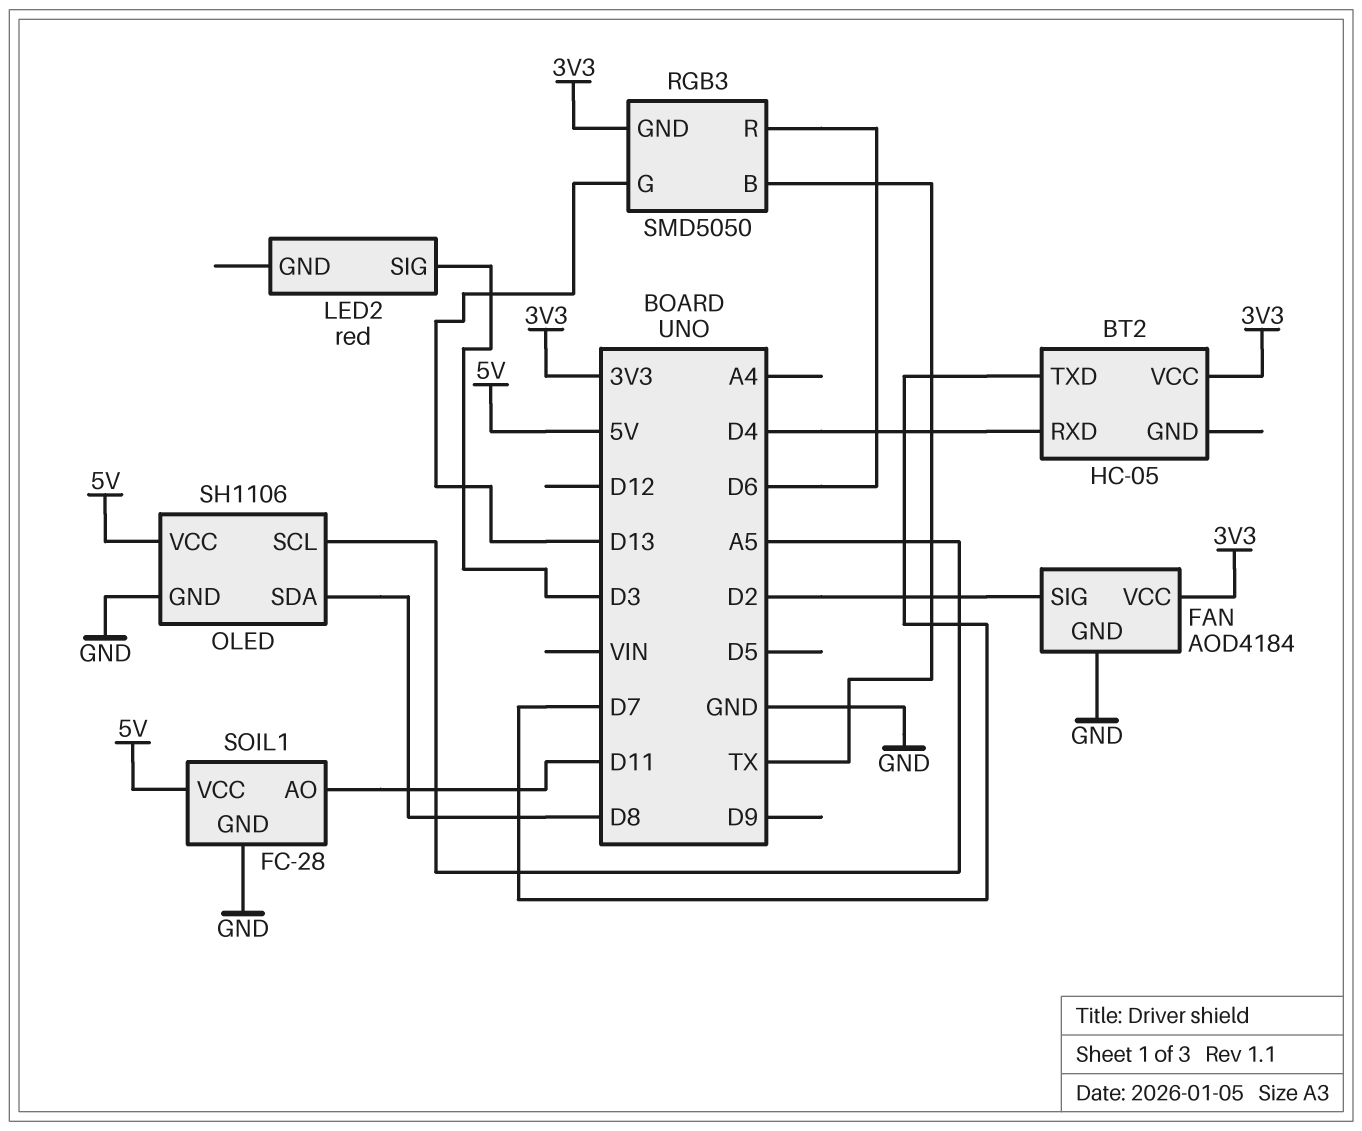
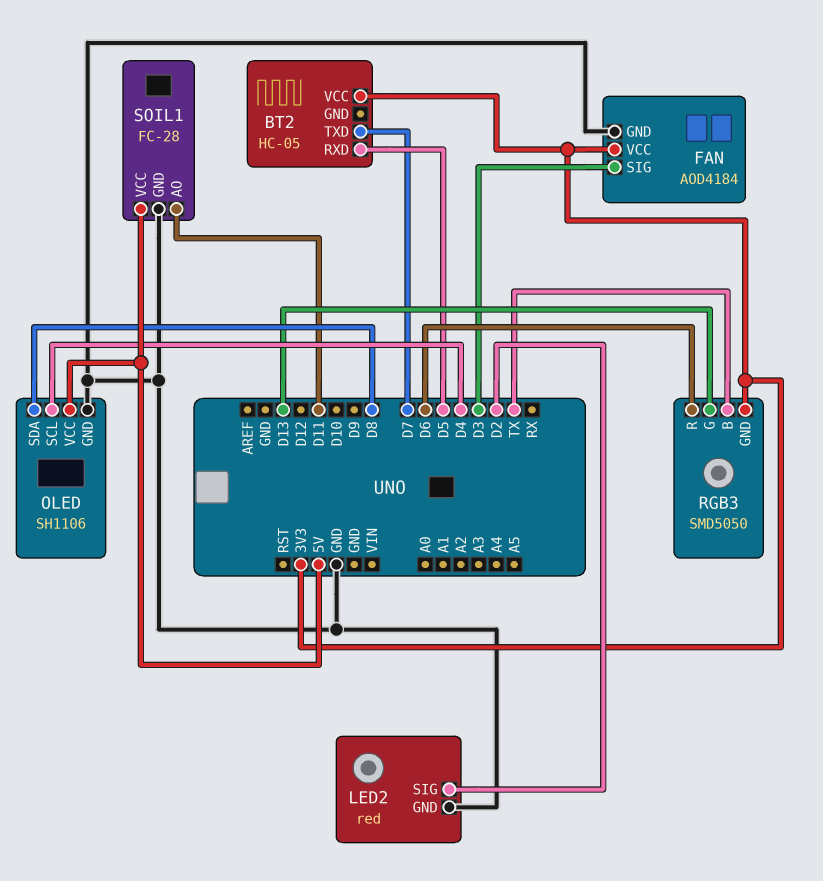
BT2 pin RXD: D4 -> D5
FAN pin SIG: D2 -> D3
LED2 pin GND: none -> GND
LED2 pin SIG: D3 -> D2
OLED pin SCL: A5 -> D4

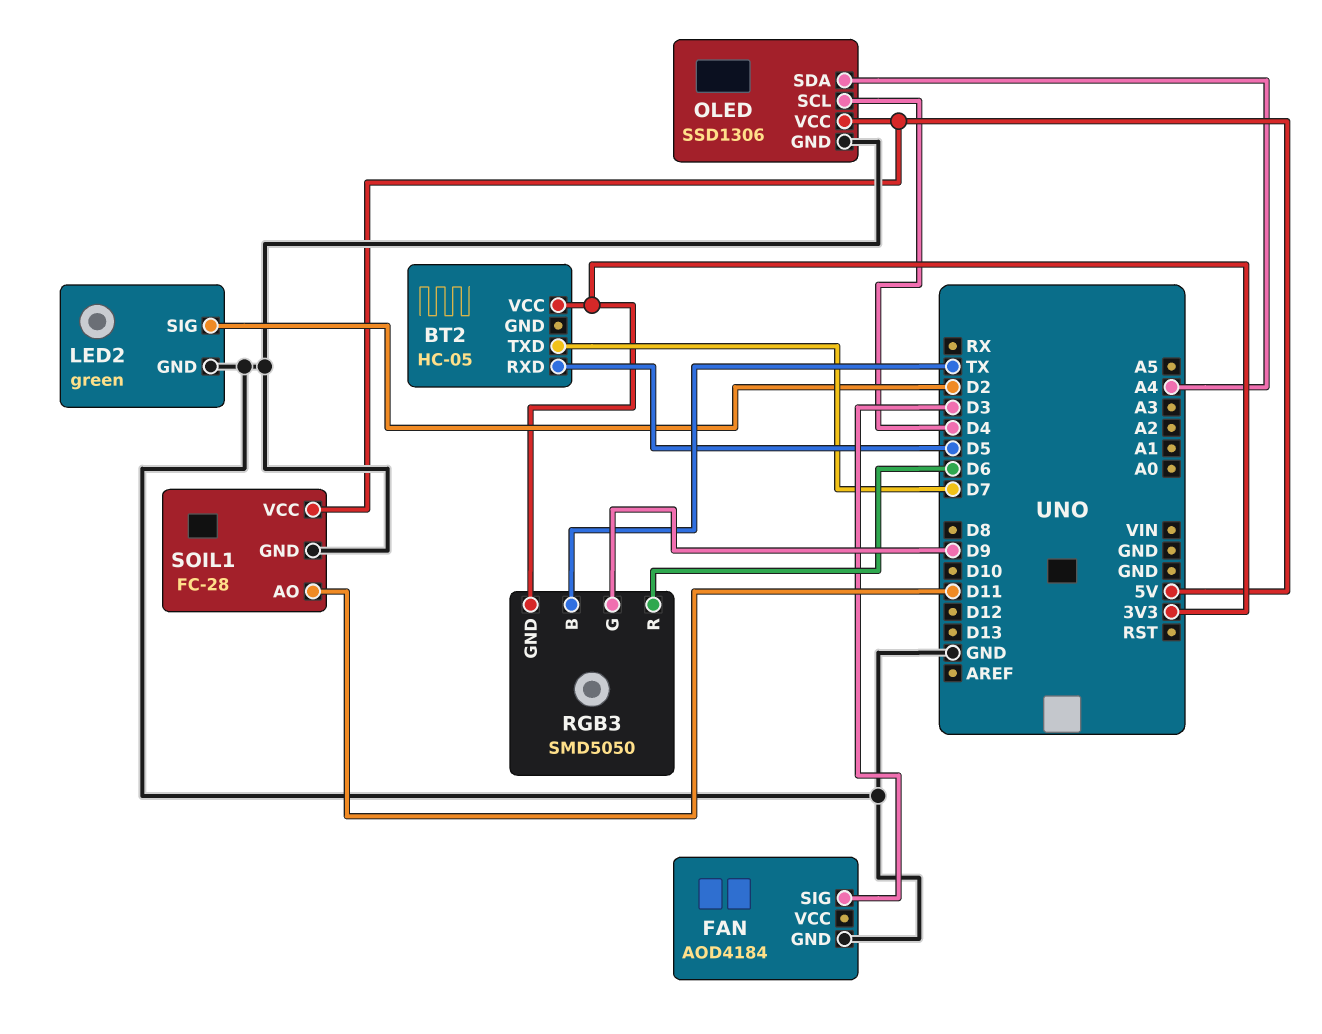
FAN pin VCC: 3V3 -> none
LED2: red -> green
OLED: SH1106 -> SSD1306
OLED pin SDA: D8 -> A4
RGB3 pin G: D13 -> D9

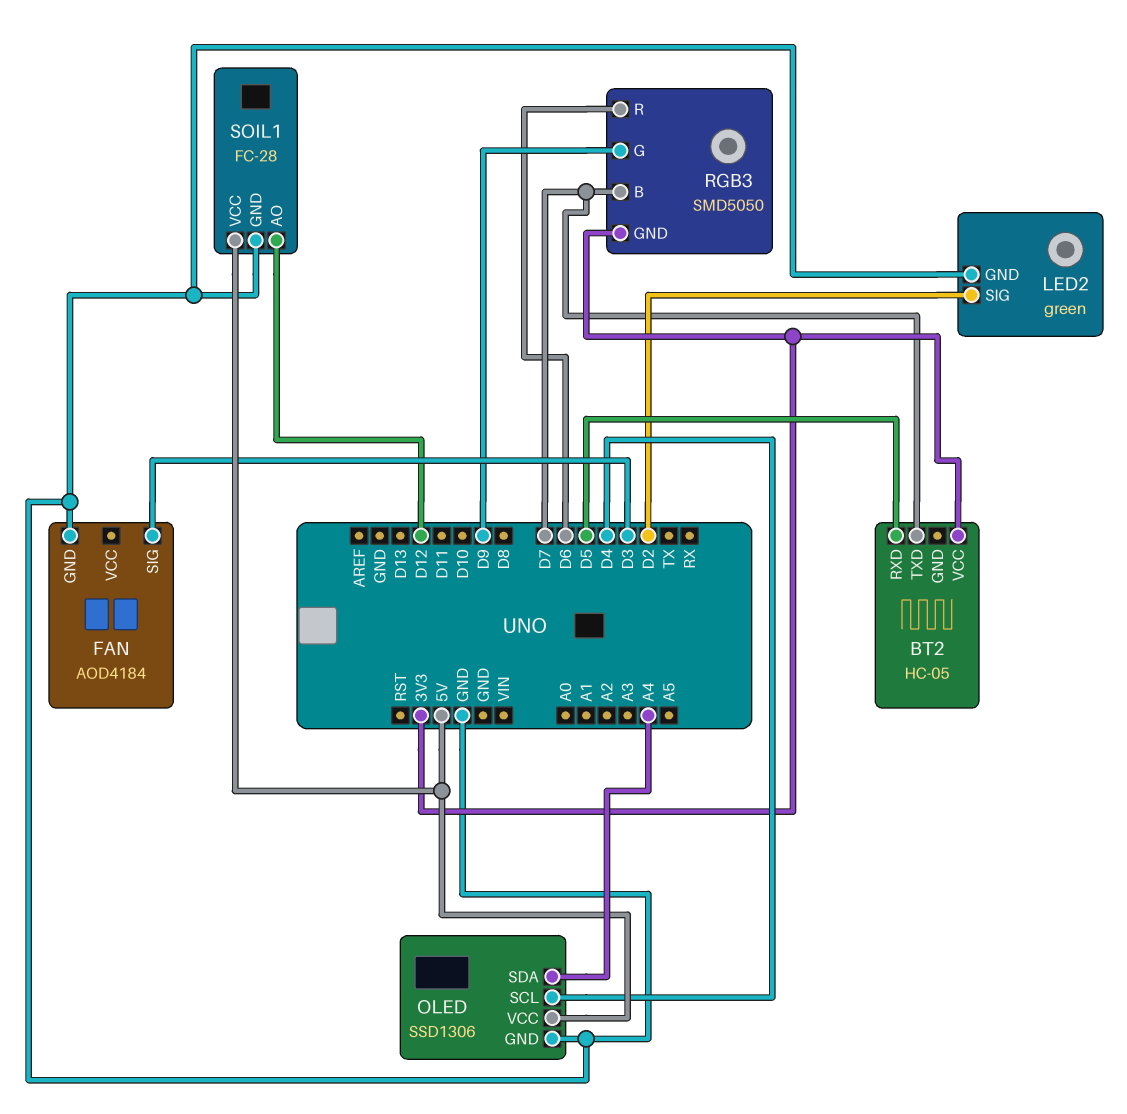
RGB3 pin B: TX -> D7
SOIL1 pin AO: D11 -> D12

